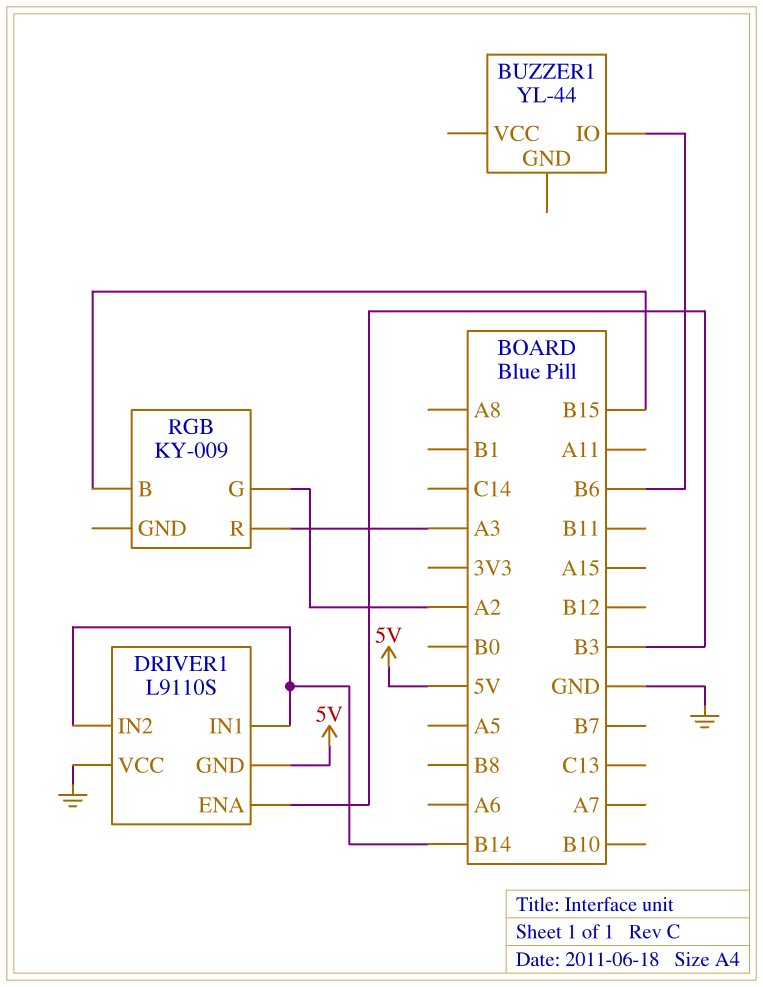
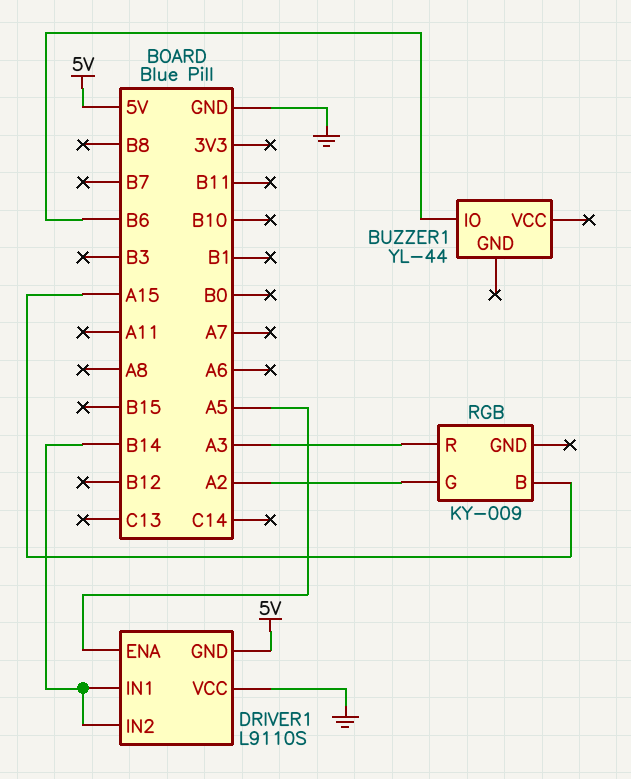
DRIVER1 pin ENA: B3 -> A5
RGB pin B: B15 -> A15

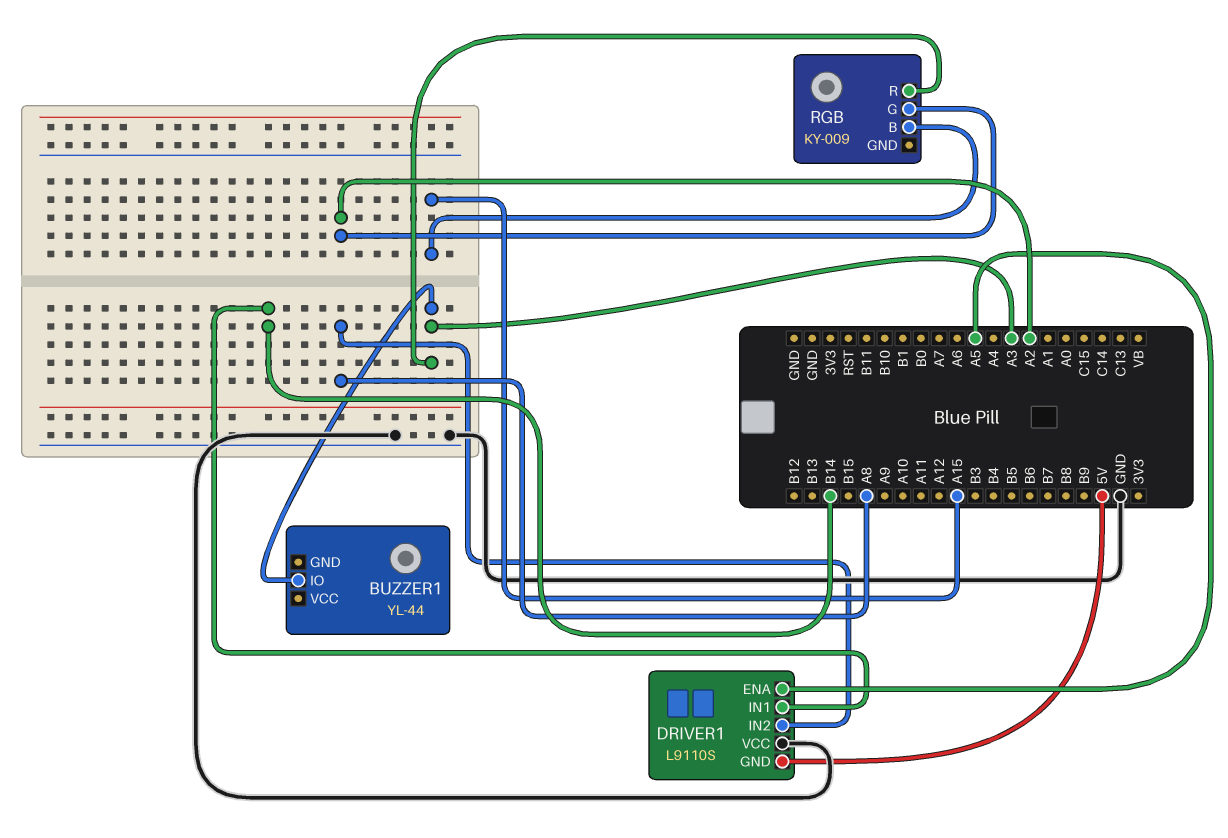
BUZZER1 pin IO: B6 -> A3
DRIVER1 pin IN2: B14 -> A8

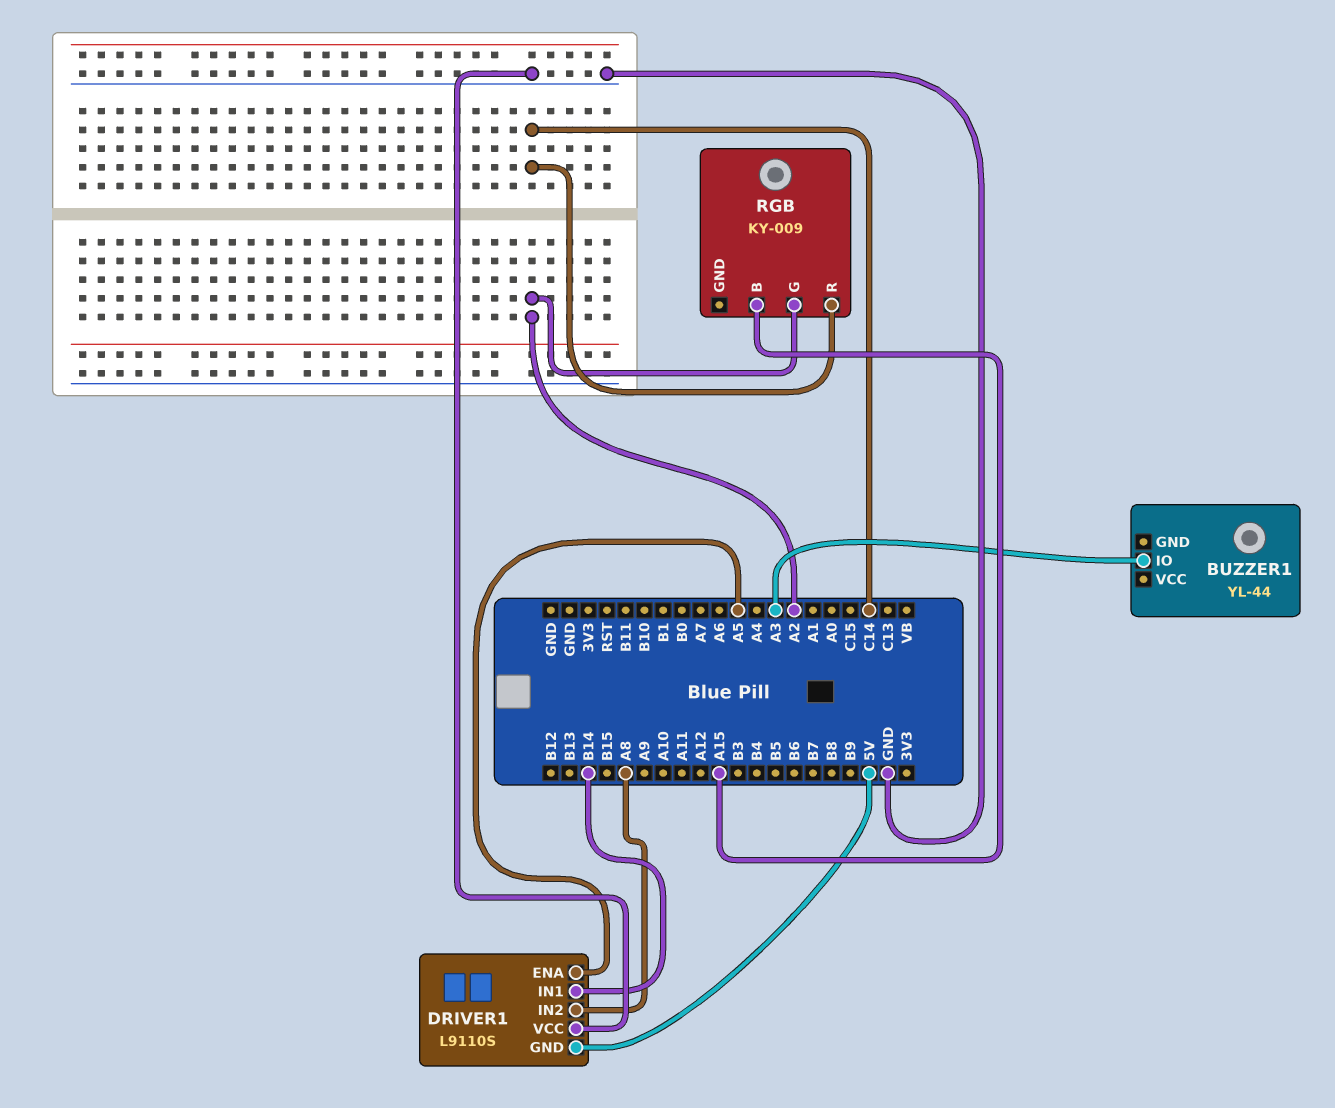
RGB pin R: A3 -> C14

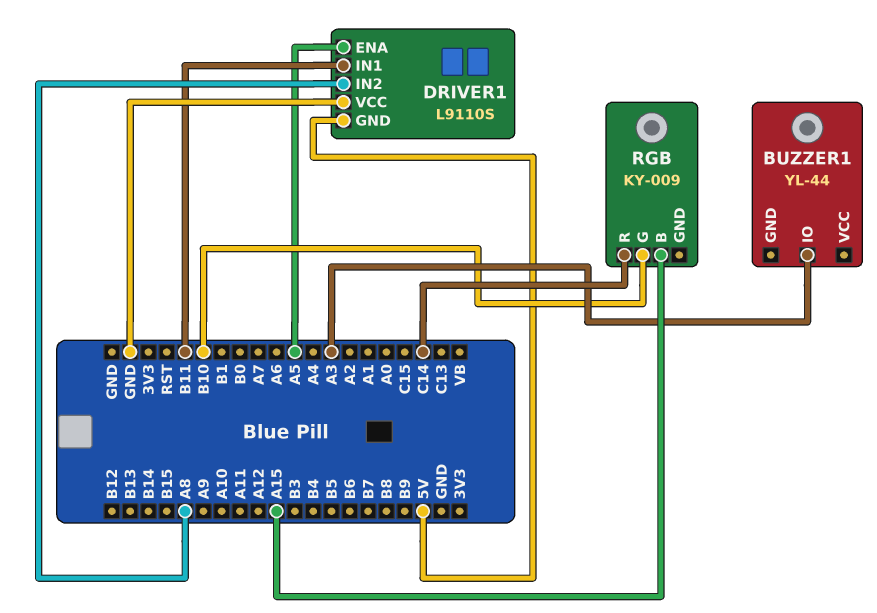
DRIVER1 pin IN1: B14 -> B11
RGB pin G: A2 -> B10

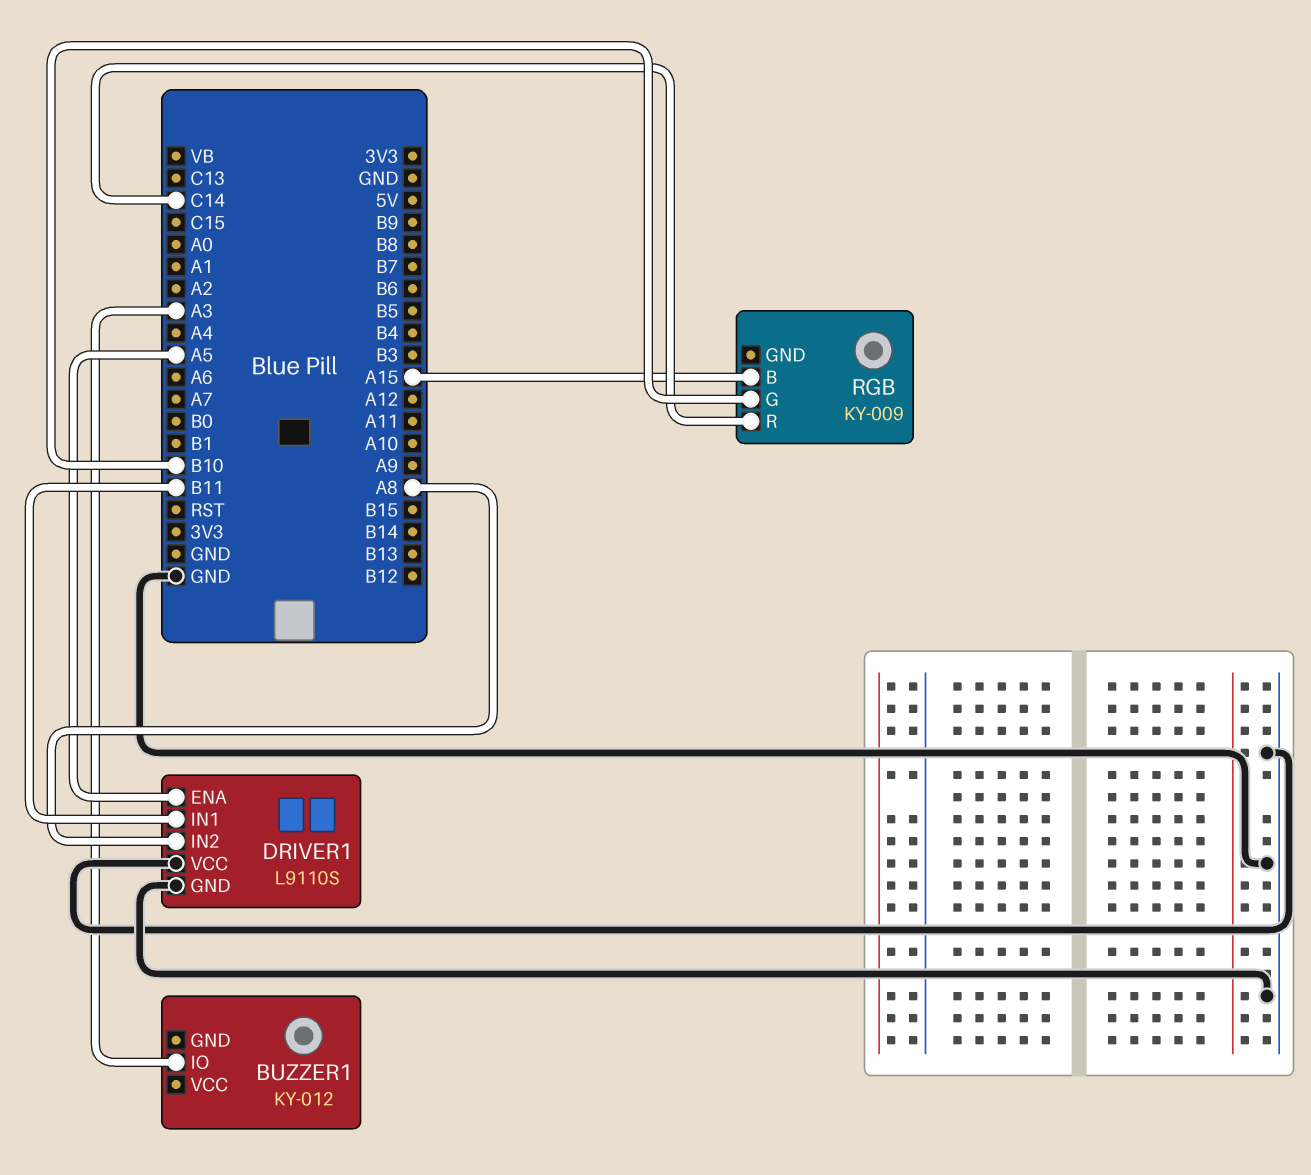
BUZZER1: YL-44 -> KY-012
DRIVER1 pin GND: 5V -> GND

